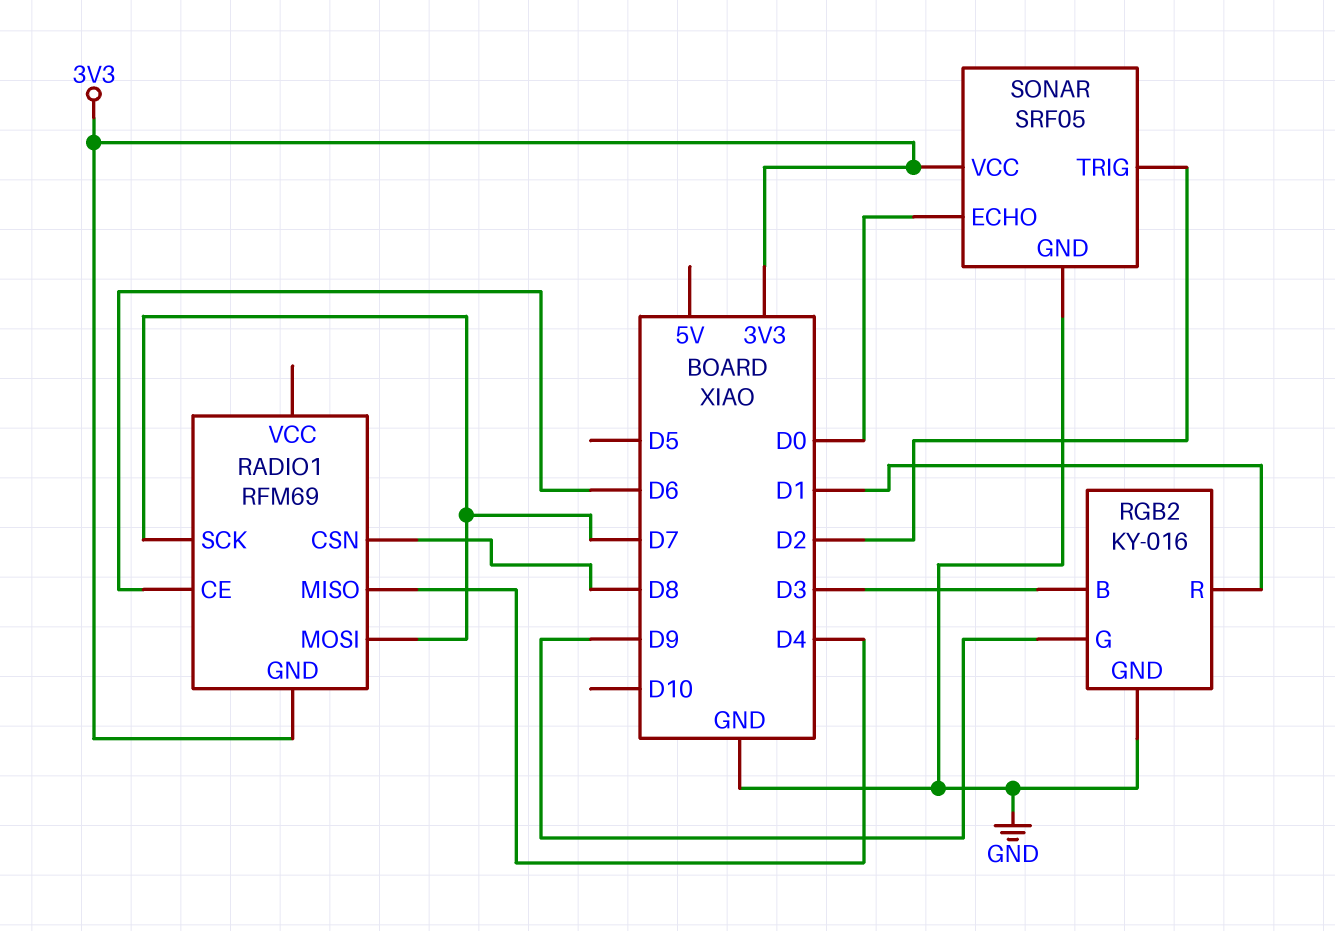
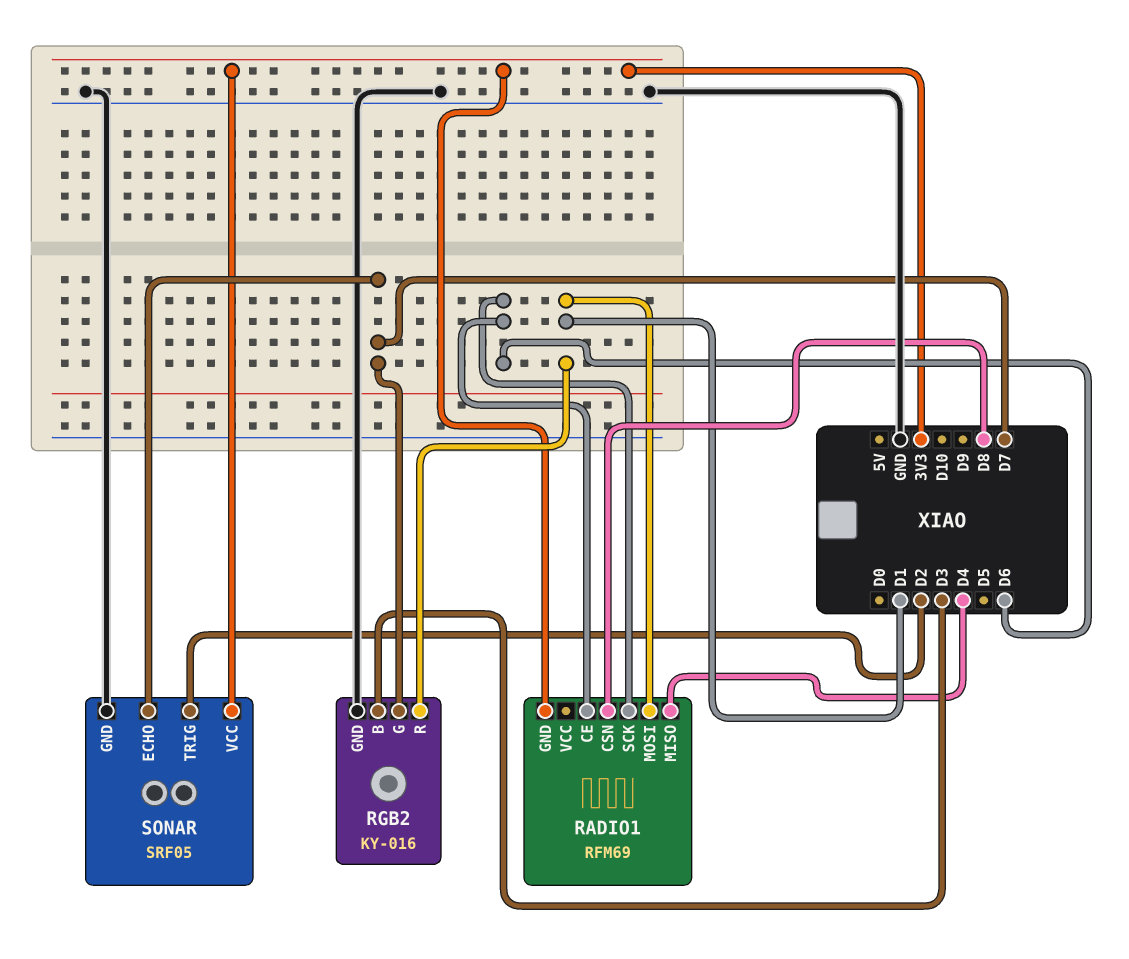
RADIO1 pin MOSI: D7 -> D1
RADIO1 pin SCK: D7 -> D6
RGB2 pin G: D9 -> D7
SONAR pin ECHO: D0 -> D7

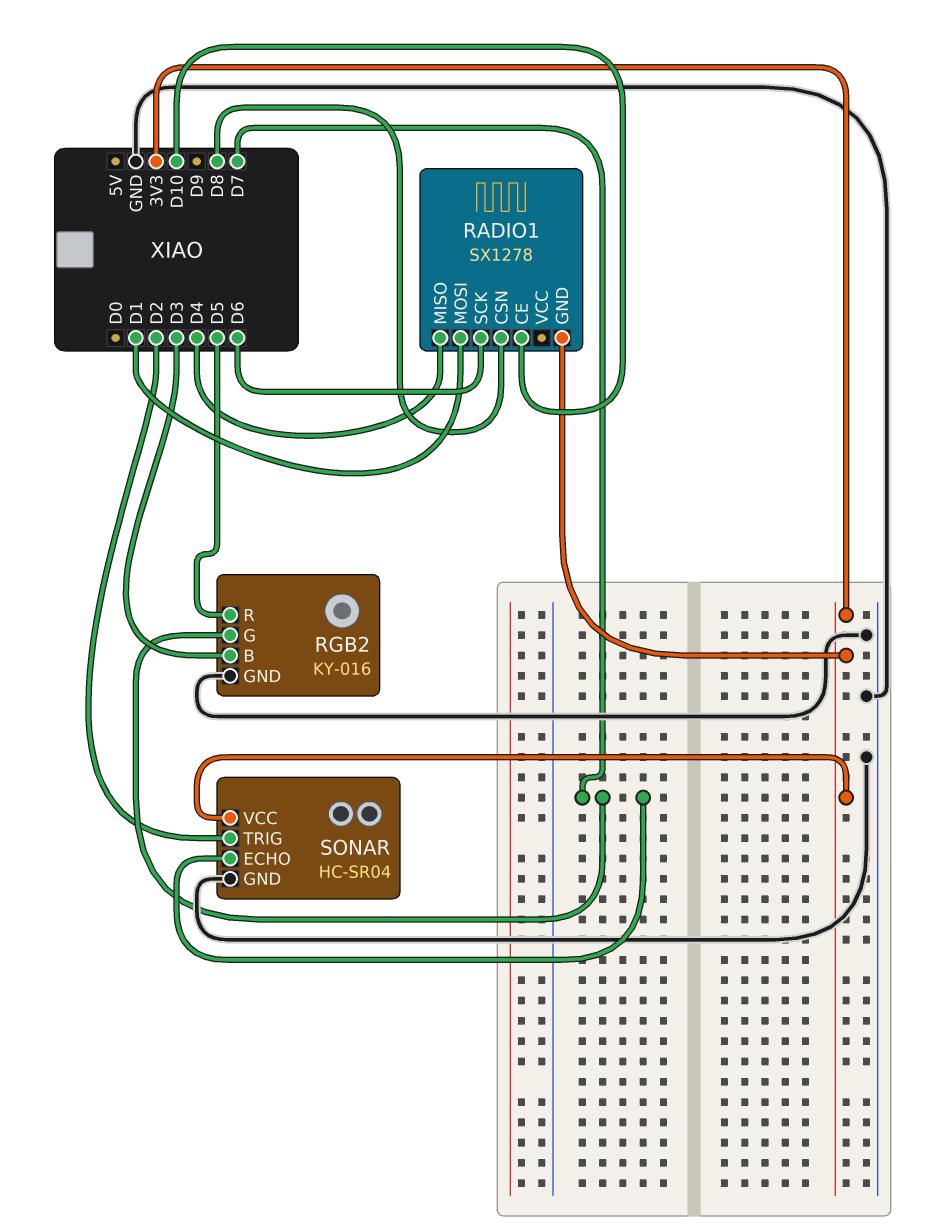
RADIO1: RFM69 -> SX1278
RADIO1 pin CE: D6 -> D10
RGB2 pin R: D1 -> D5
SONAR: SRF05 -> HC-SR04

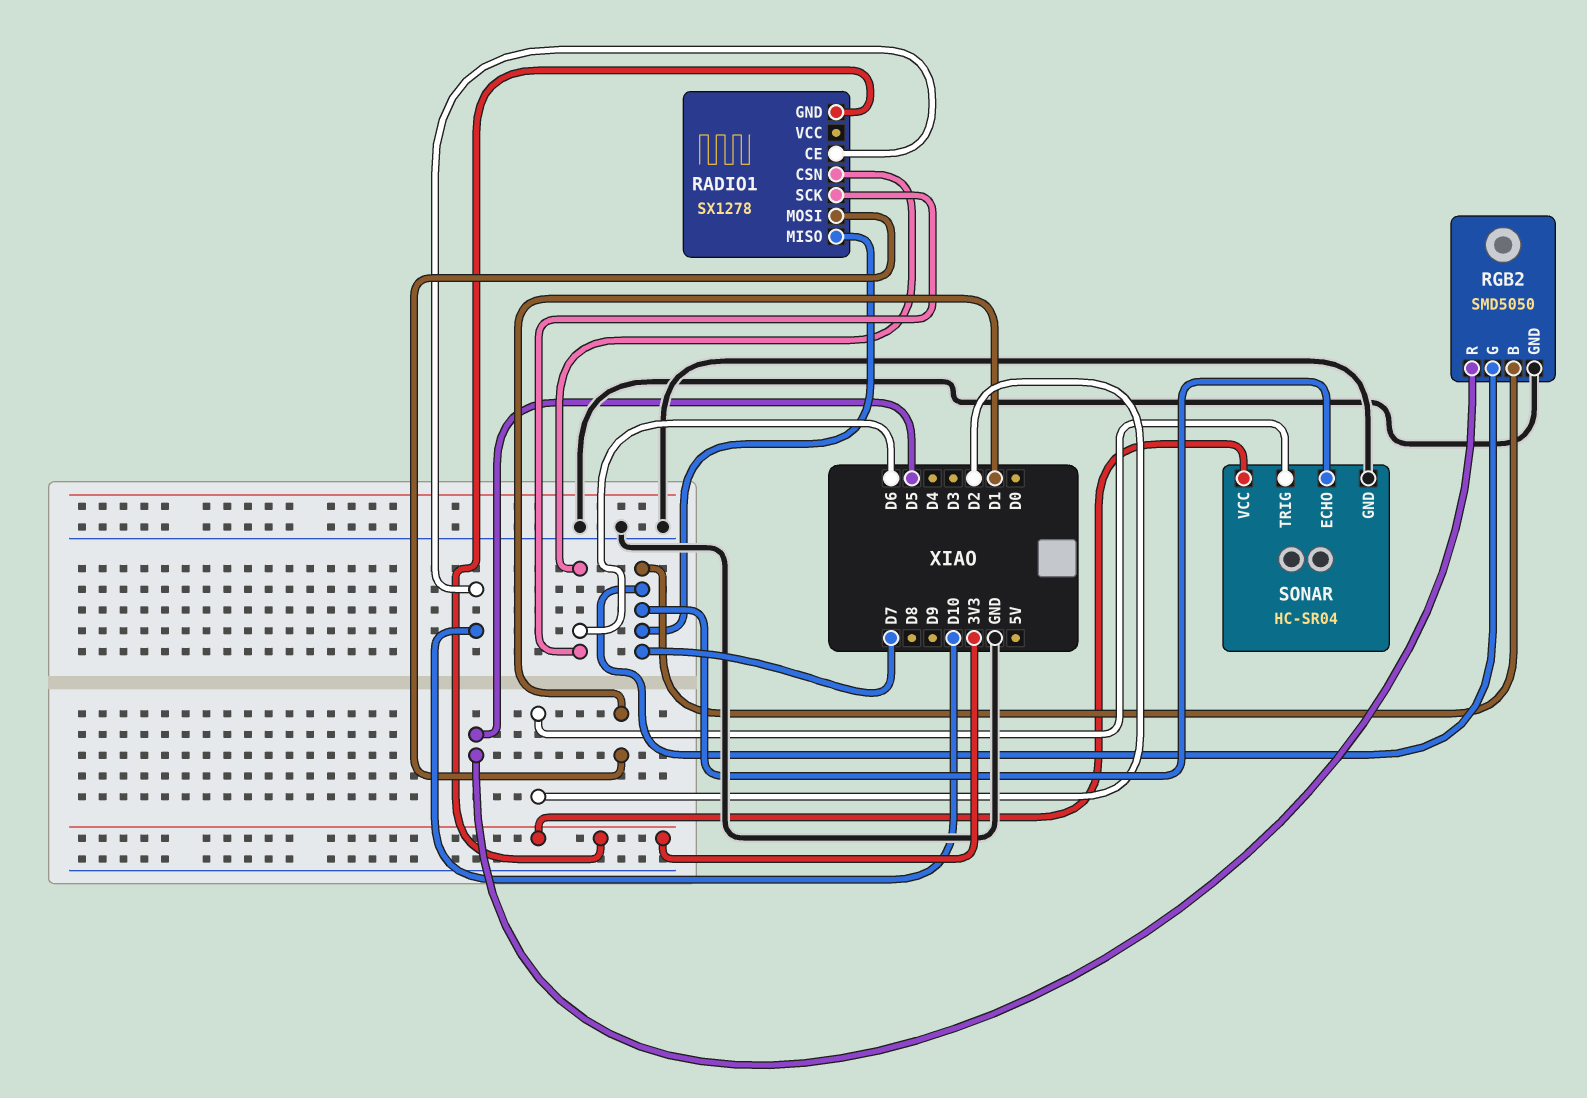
RADIO1 pin CSN: D8 -> D6
RADIO1 pin MISO: D4 -> D7
RGB2: KY-016 -> SMD5050
RGB2 pin B: D3 -> D7

